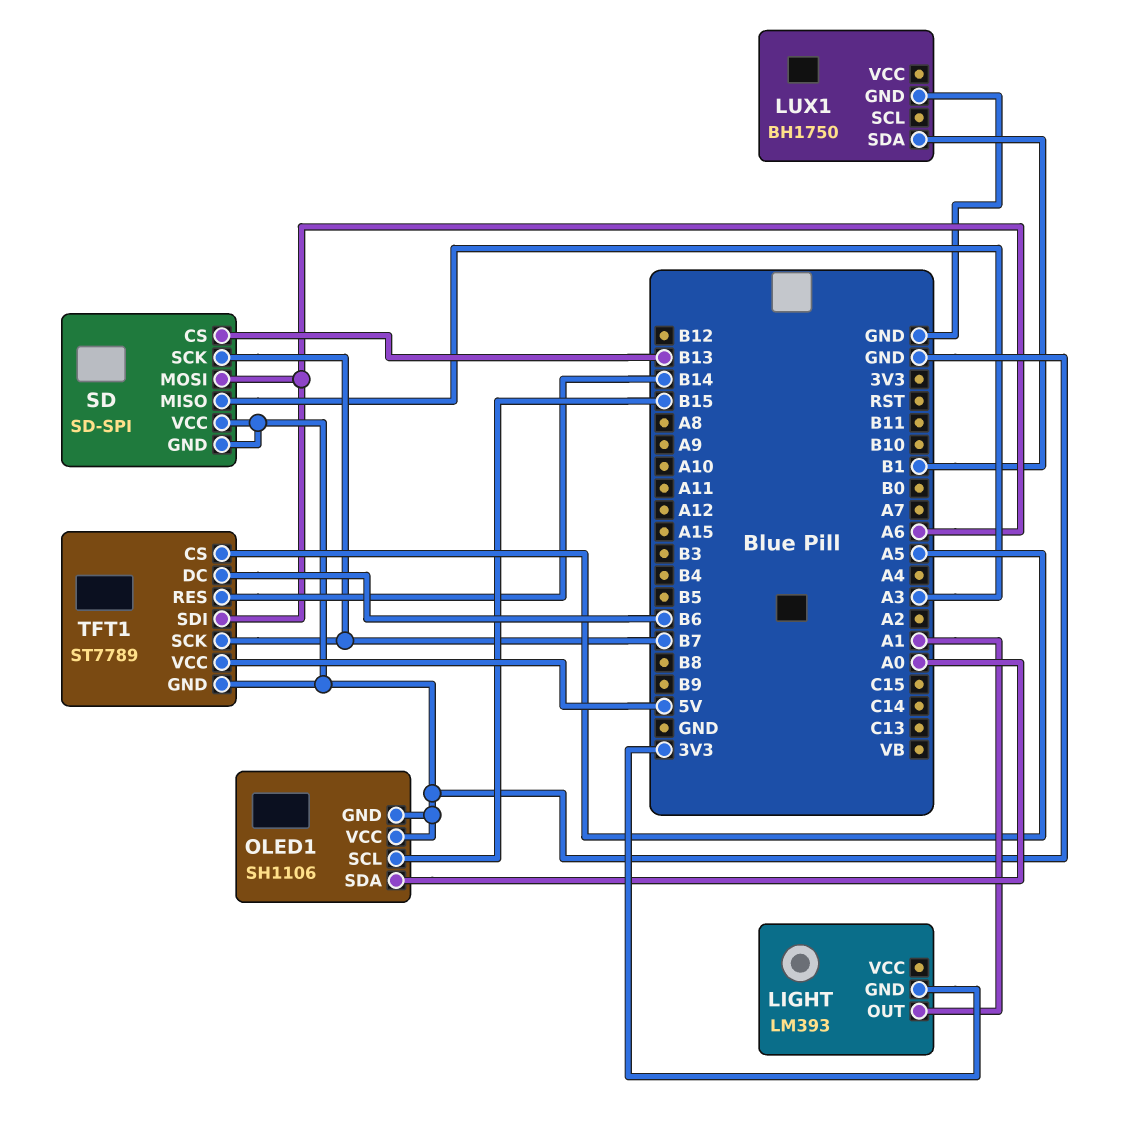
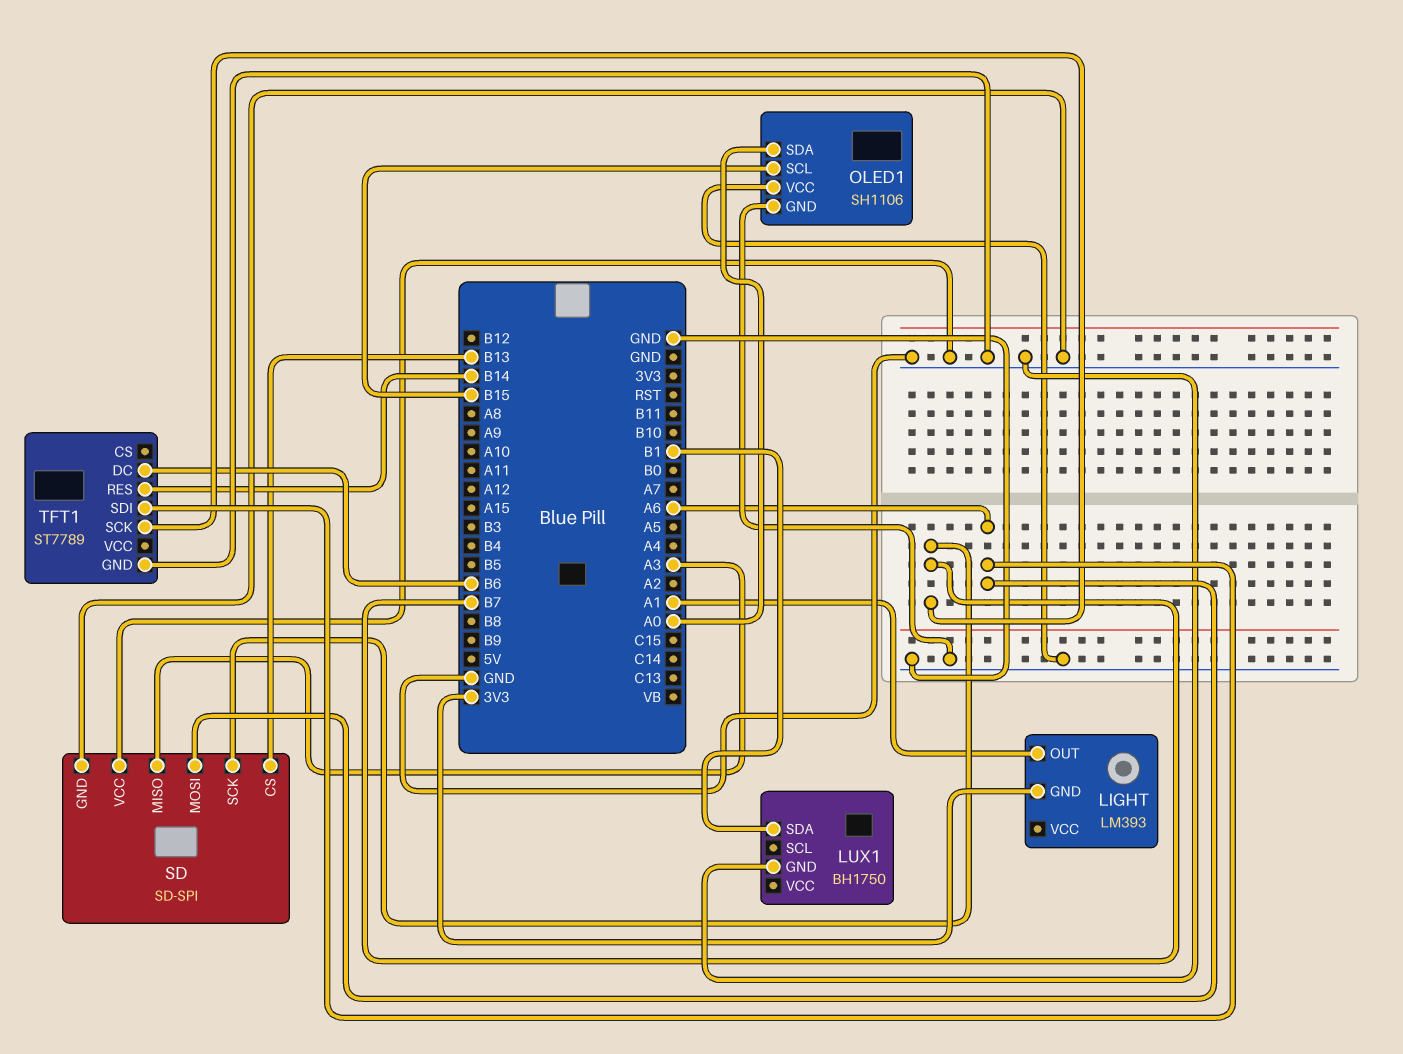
TFT1 pin CS: A5 -> none
TFT1 pin VCC: 5V -> none

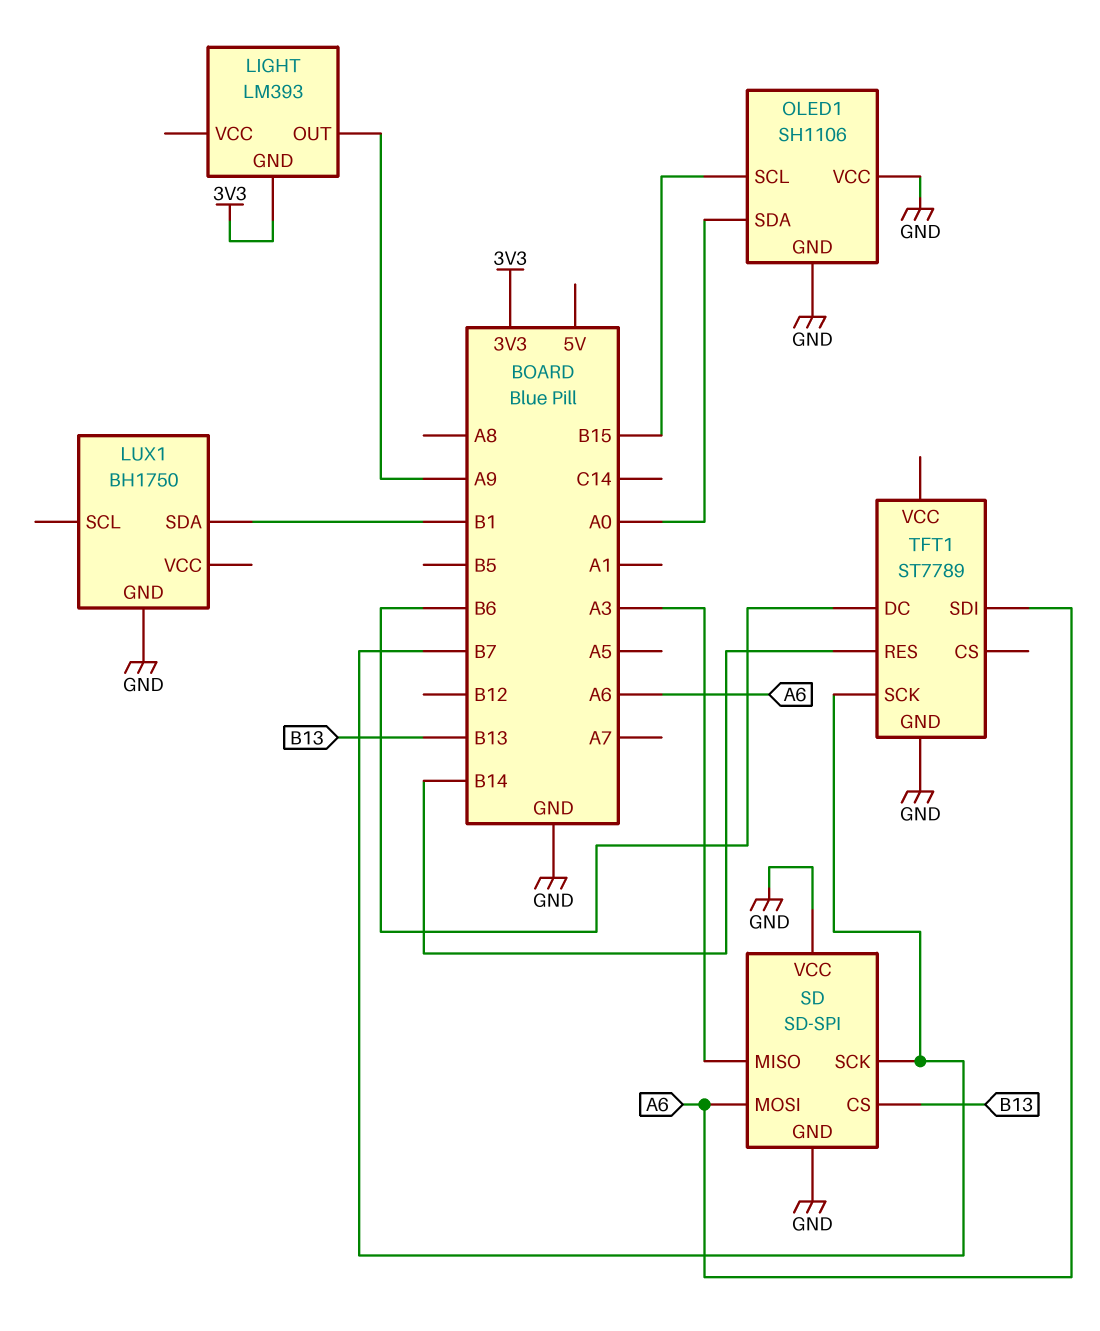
LIGHT pin OUT: A1 -> A9

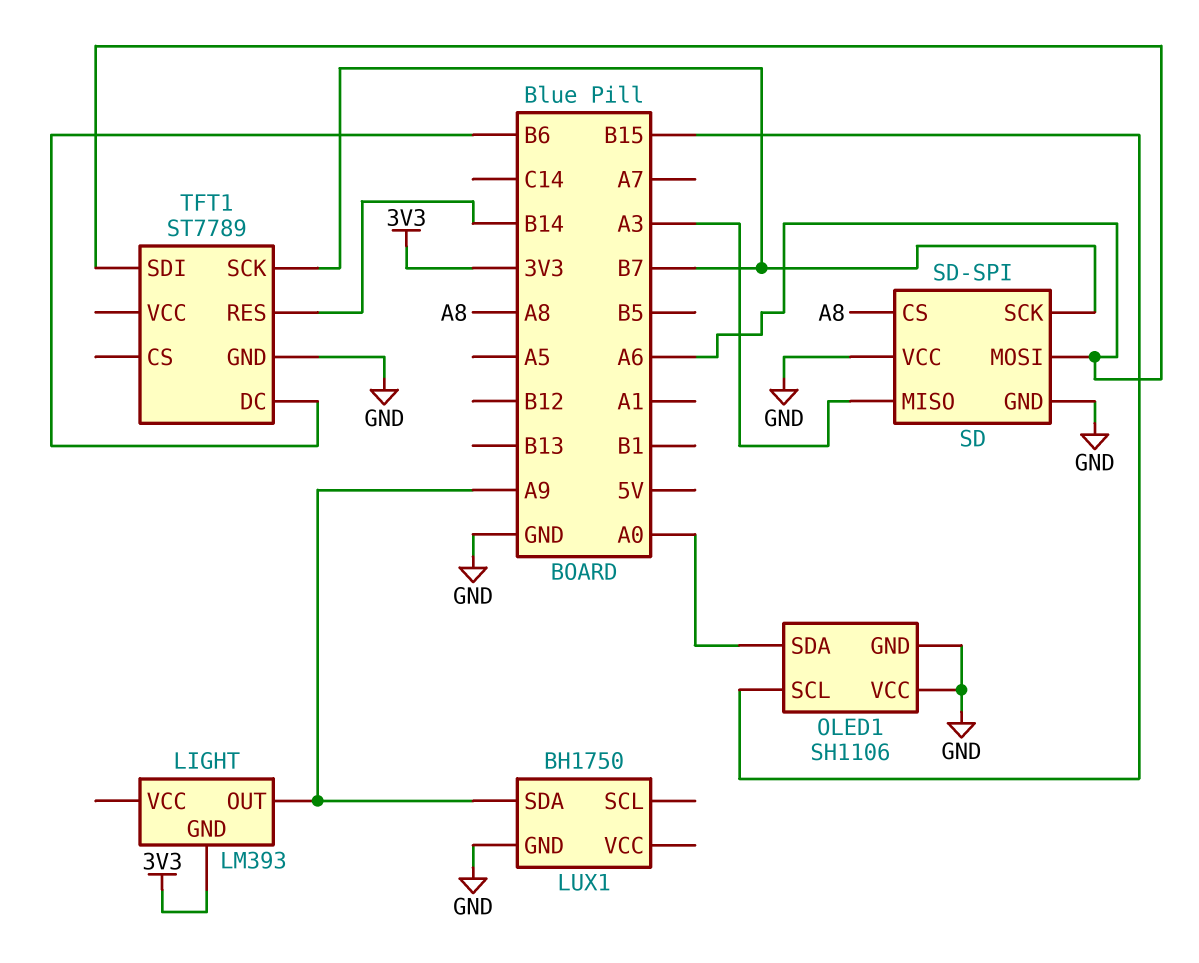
LUX1 pin SDA: B1 -> A9
SD pin CS: B13 -> A8

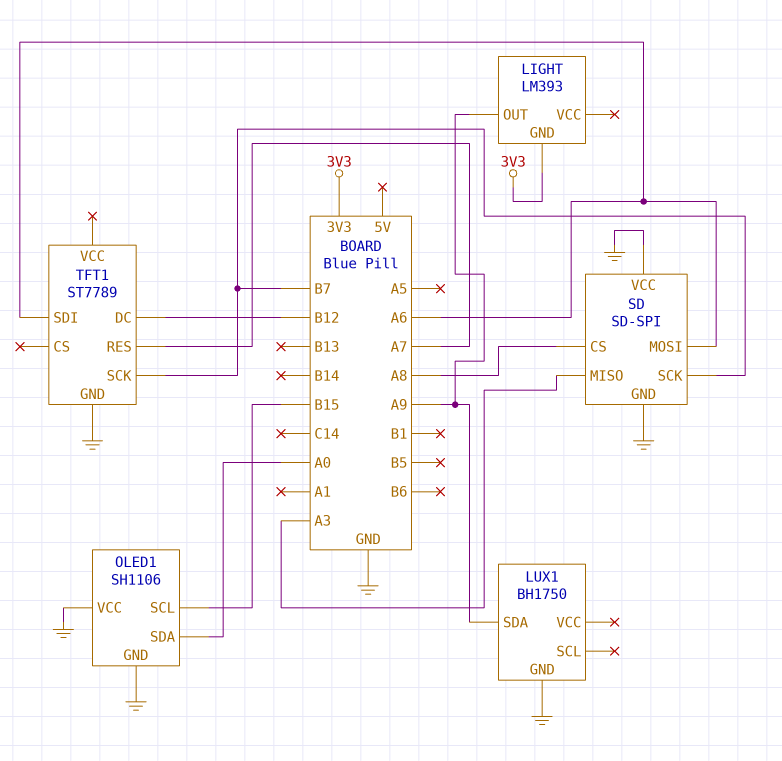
TFT1 pin DC: B6 -> B12
TFT1 pin RES: B14 -> A7

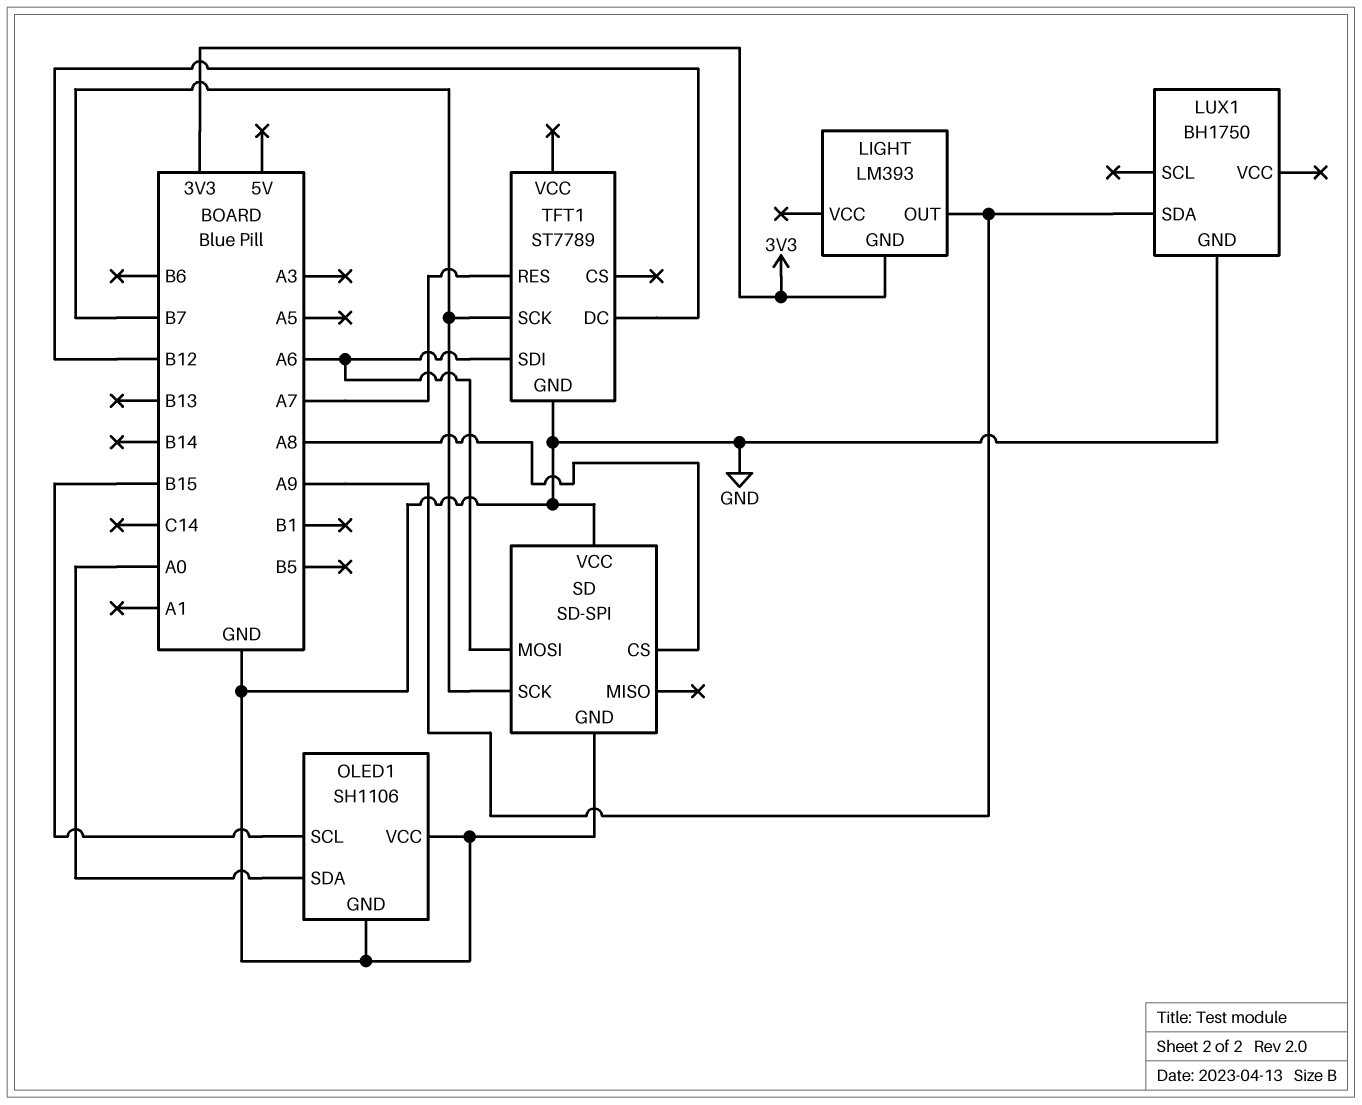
SD pin MISO: A3 -> none

